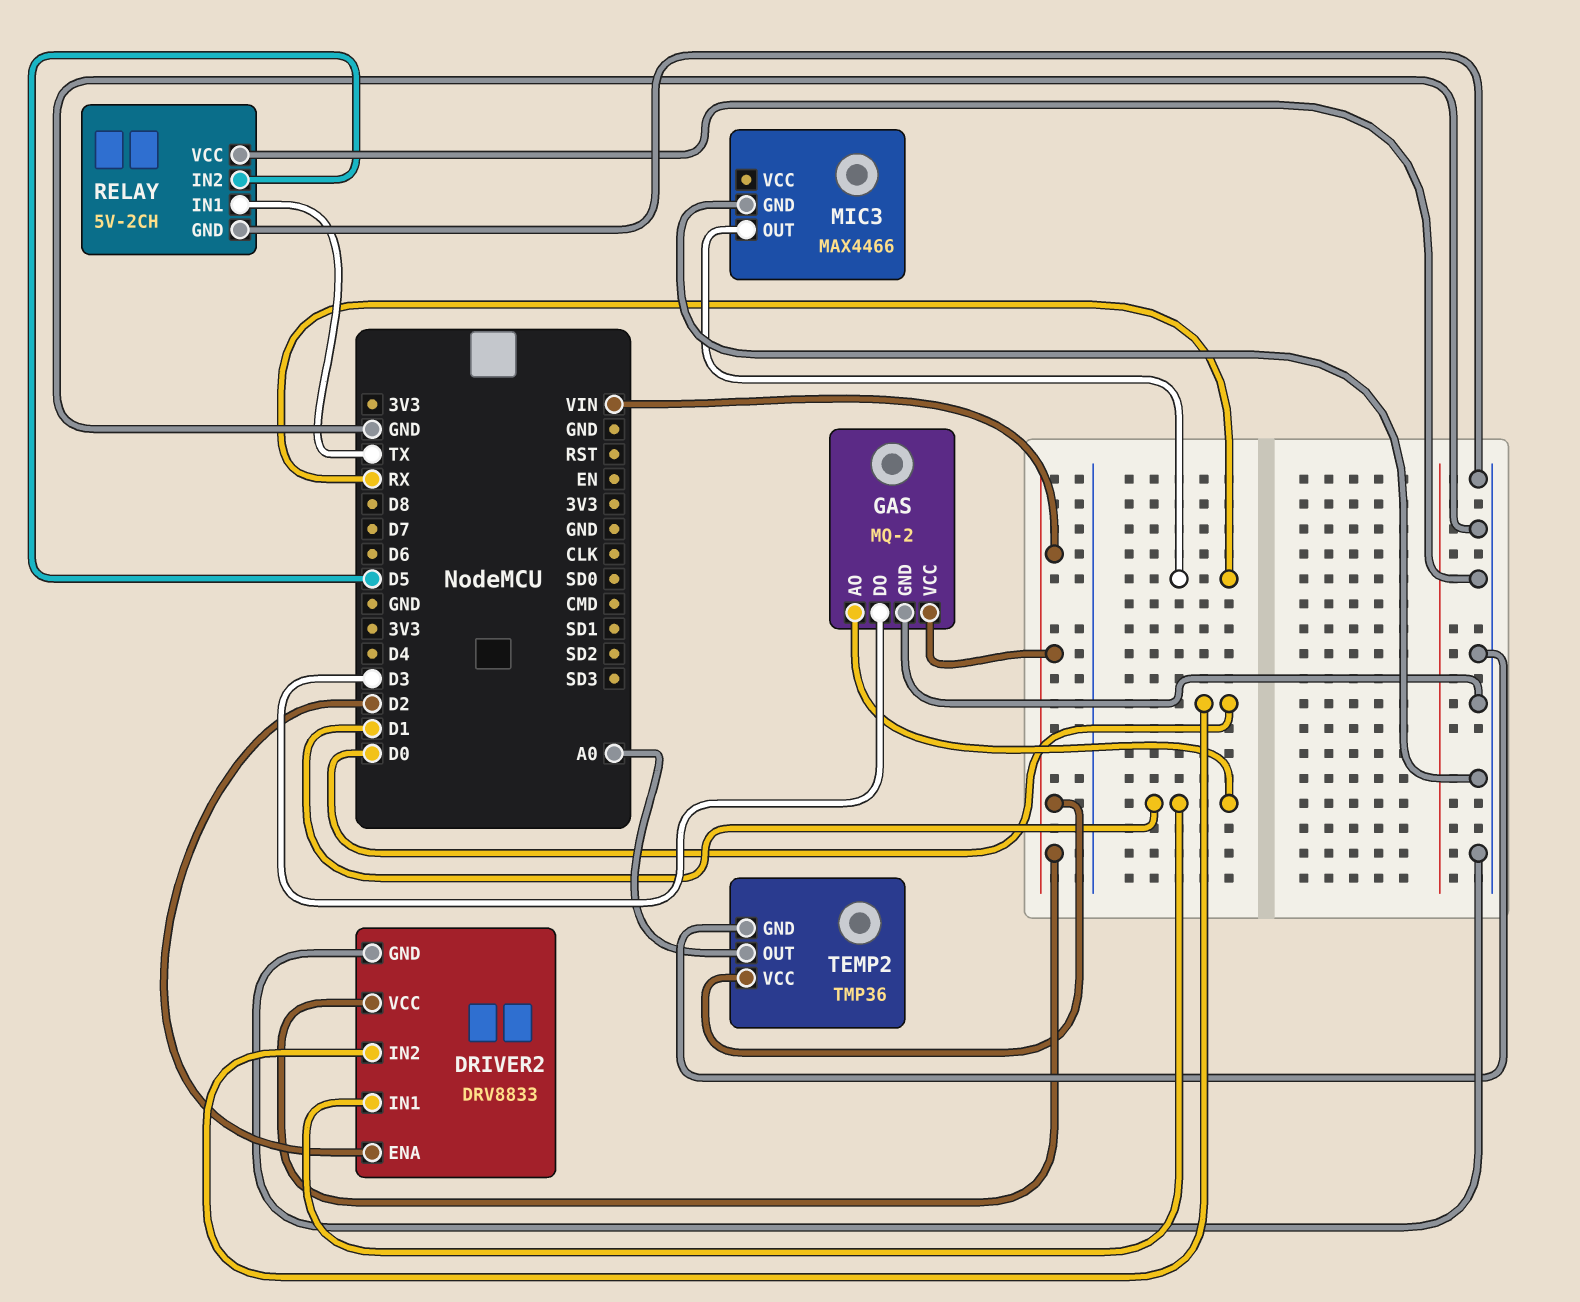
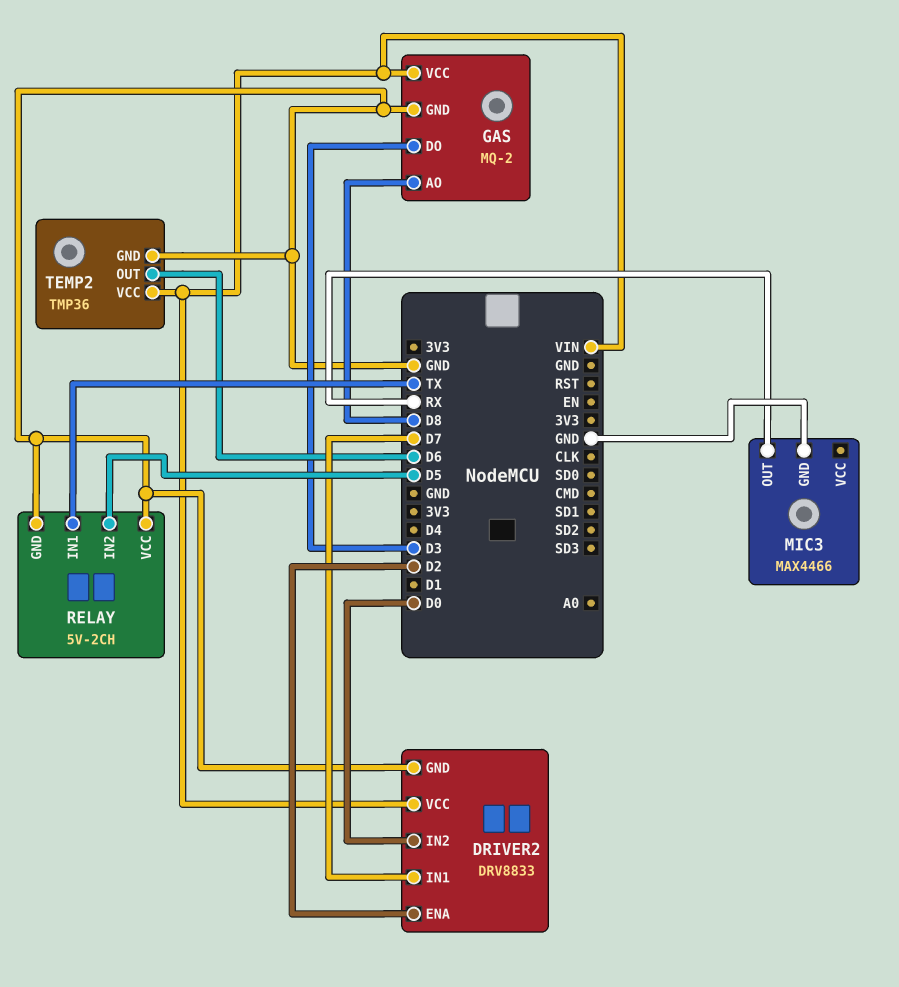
DRIVER2 pin IN1: D1 -> D7
GAS pin AO: D1 -> D8
TEMP2 pin OUT: A0 -> D6

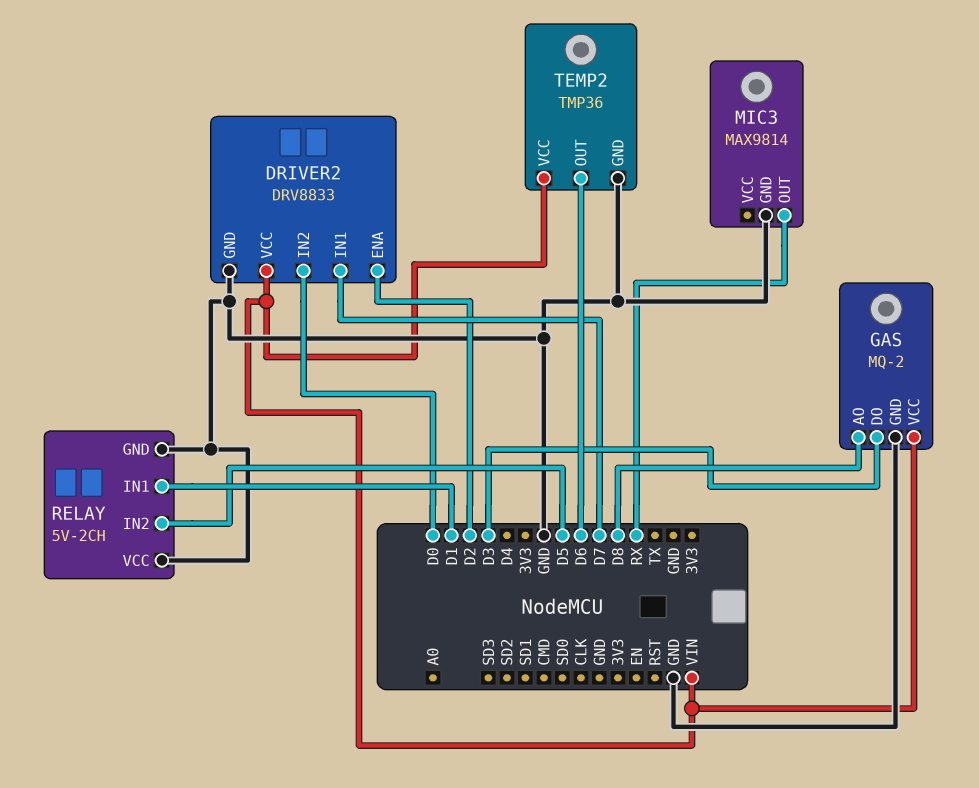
MIC3: MAX4466 -> MAX9814
RELAY pin IN1: TX -> D1

